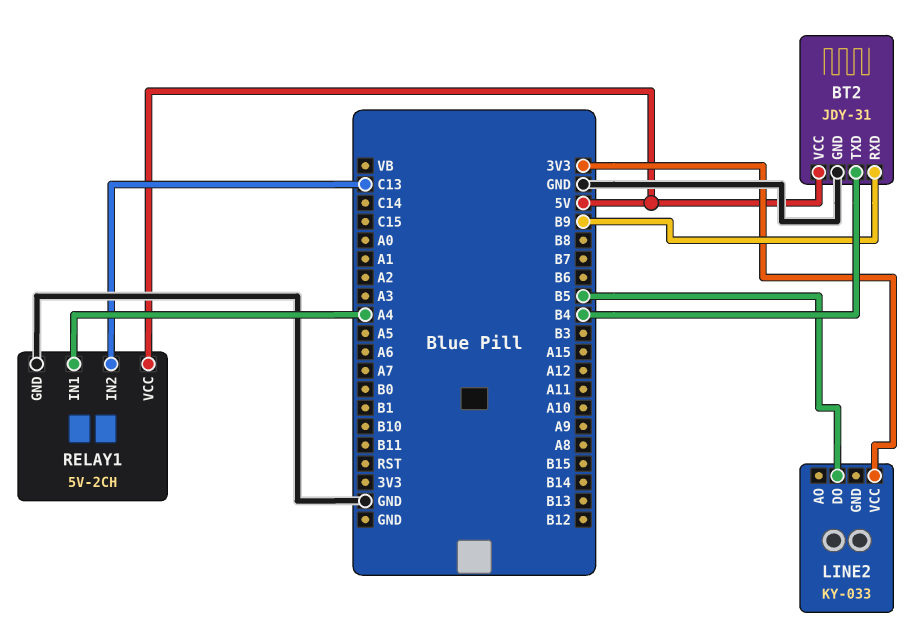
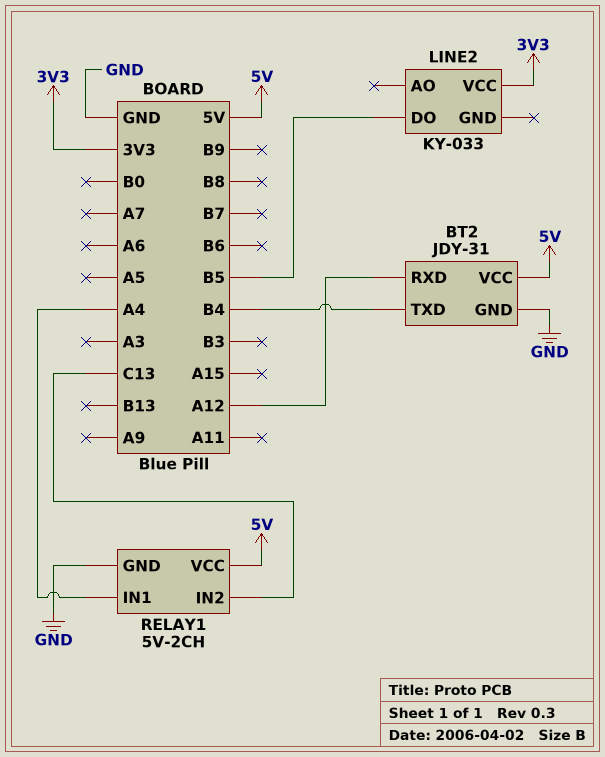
BT2 pin RXD: B9 -> A12

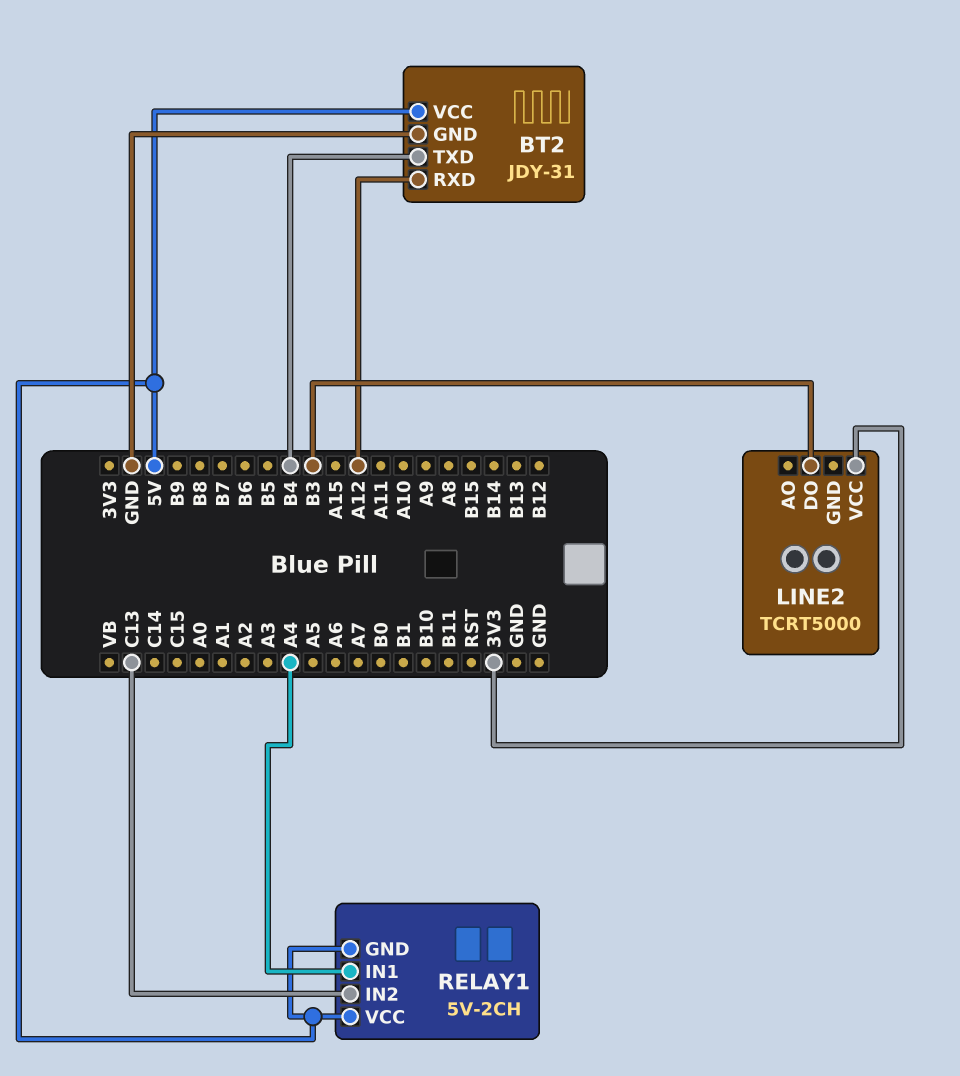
LINE2: KY-033 -> TCRT5000
LINE2 pin DO: B5 -> B3
RELAY1 pin GND: GND -> 5V

